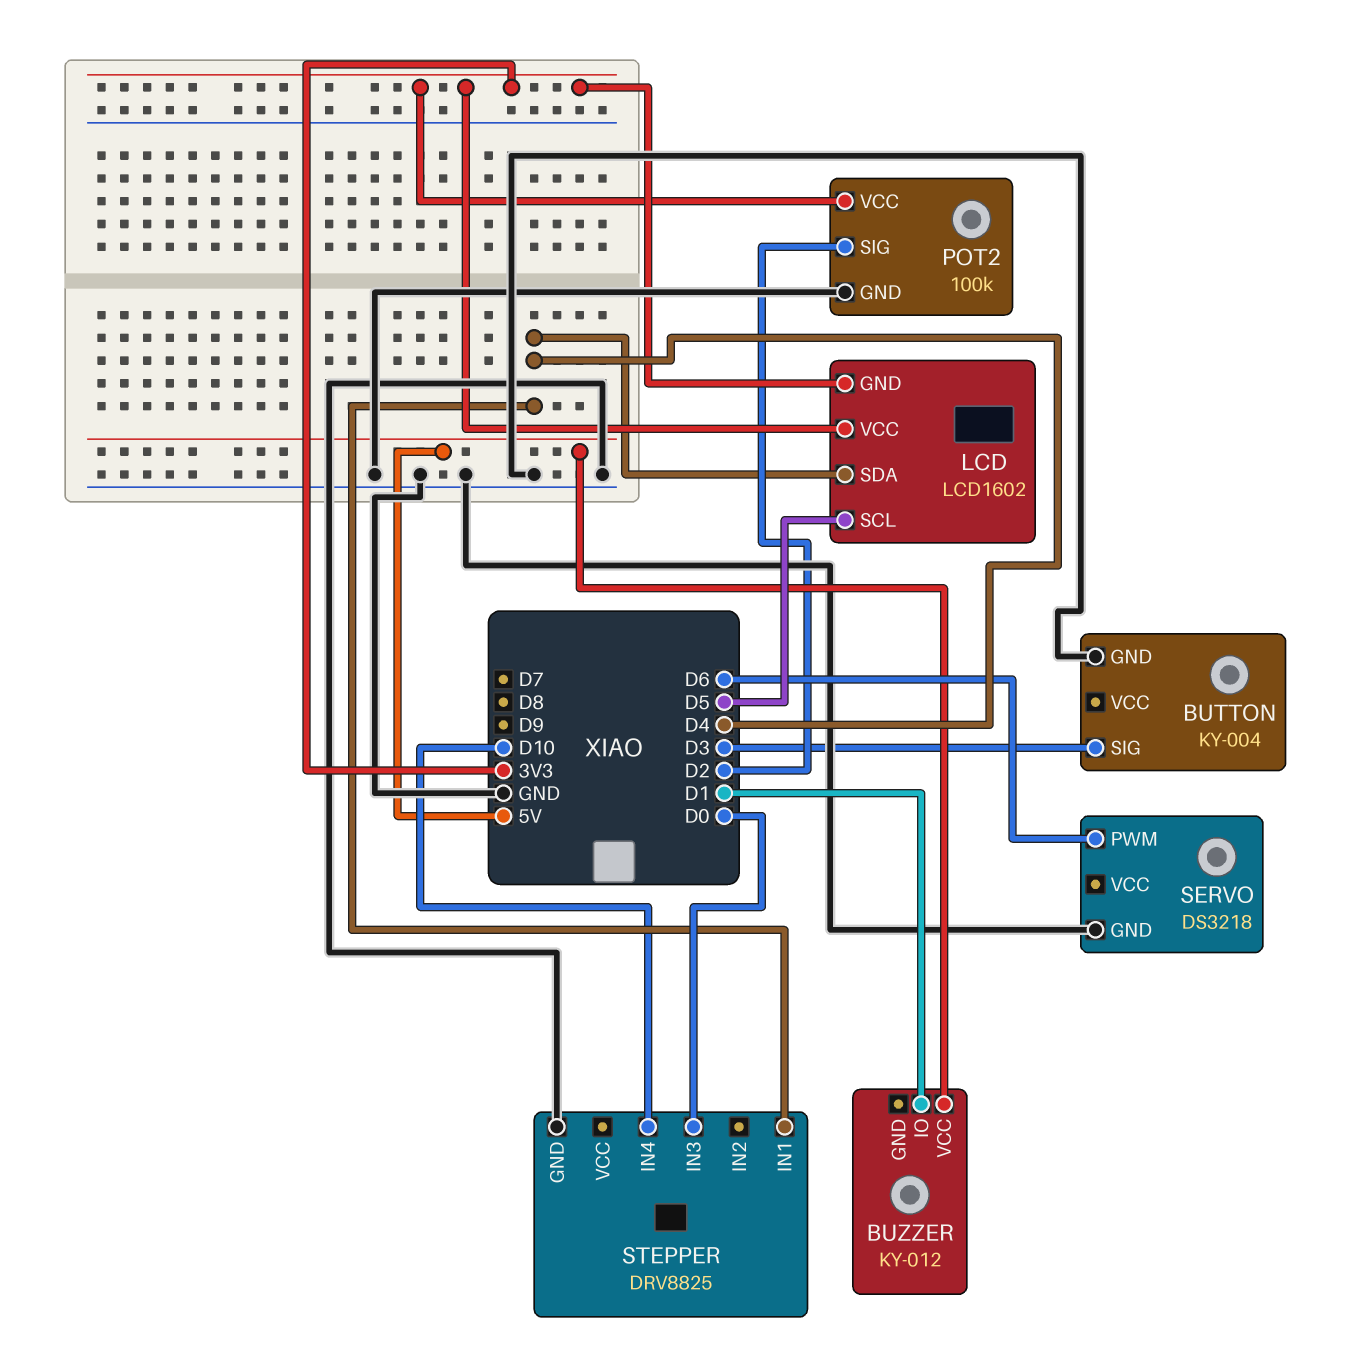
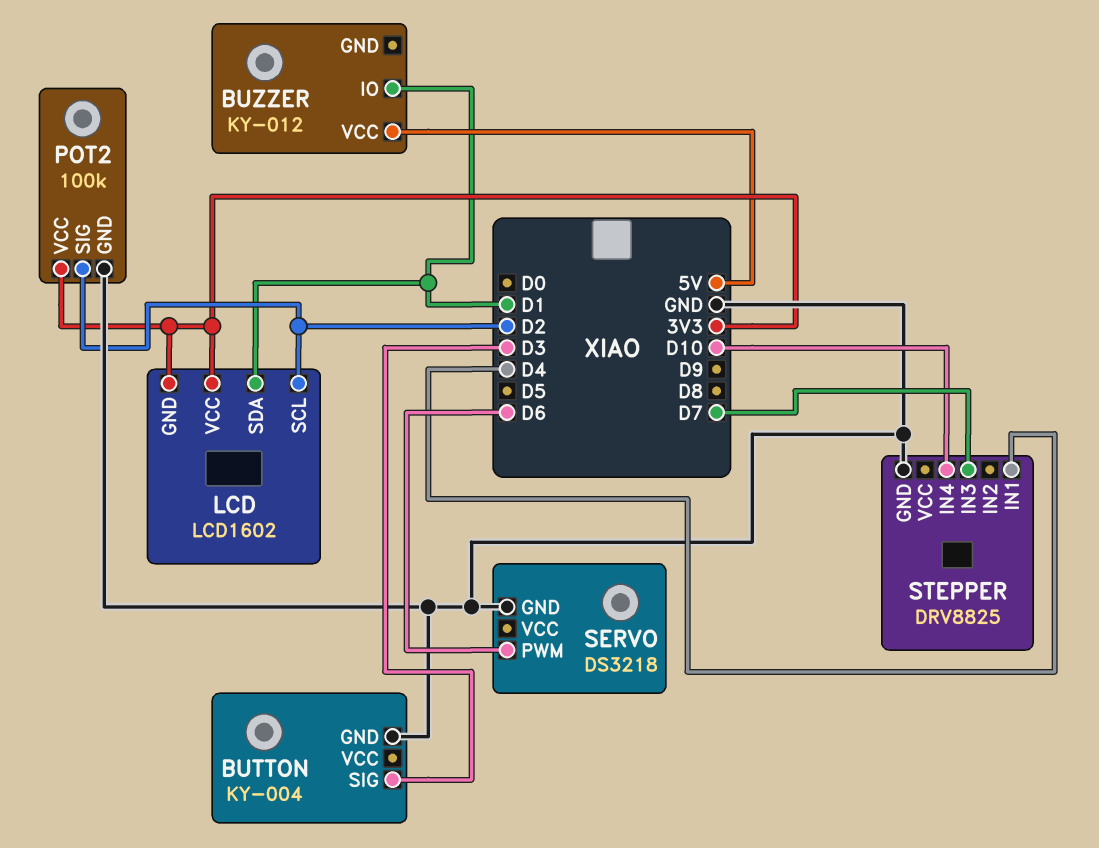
LCD pin SCL: D5 -> D2
LCD pin SDA: D4 -> D1
STEPPER pin IN3: D0 -> D7

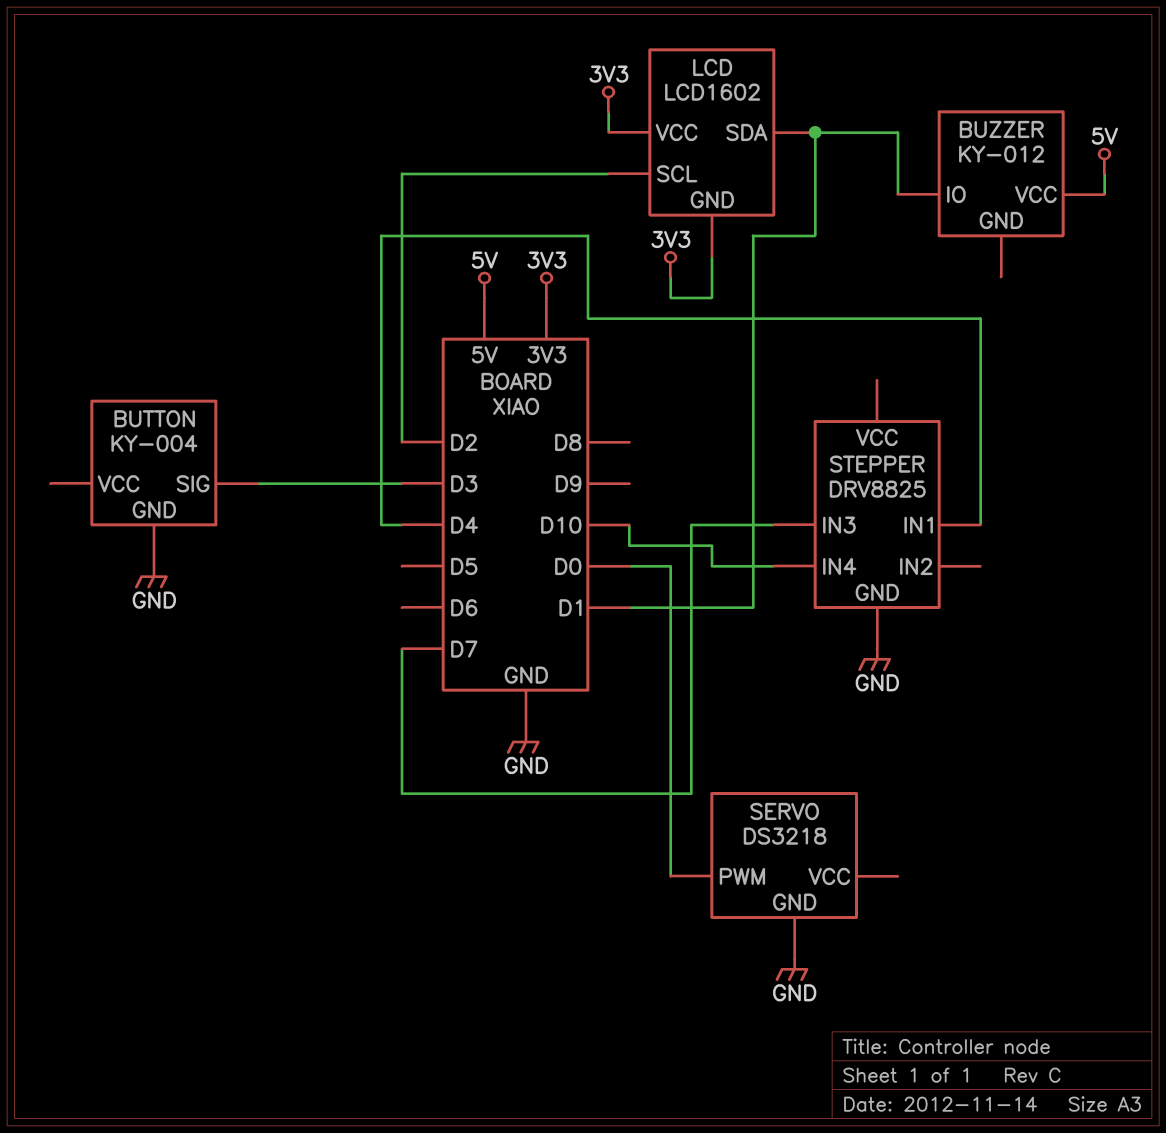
POT2: 100k -> none
POT2 pin GND: GND -> none
POT2 pin SIG: D2 -> none
POT2 pin VCC: 3V3 -> none
SERVO pin PWM: D6 -> D0

